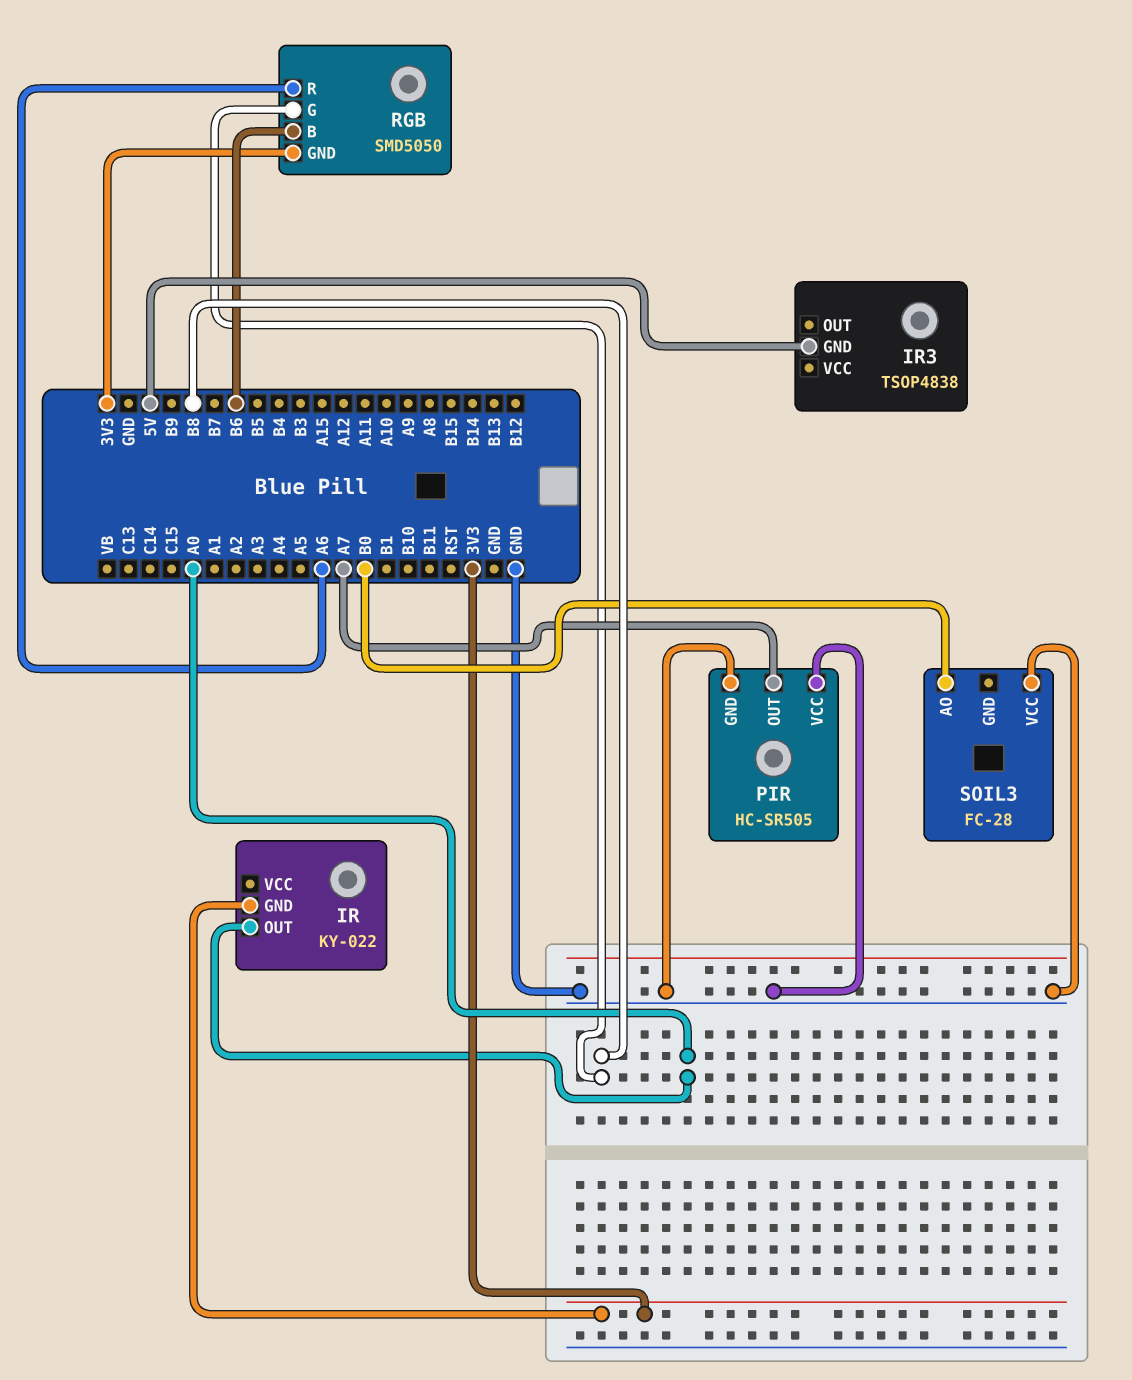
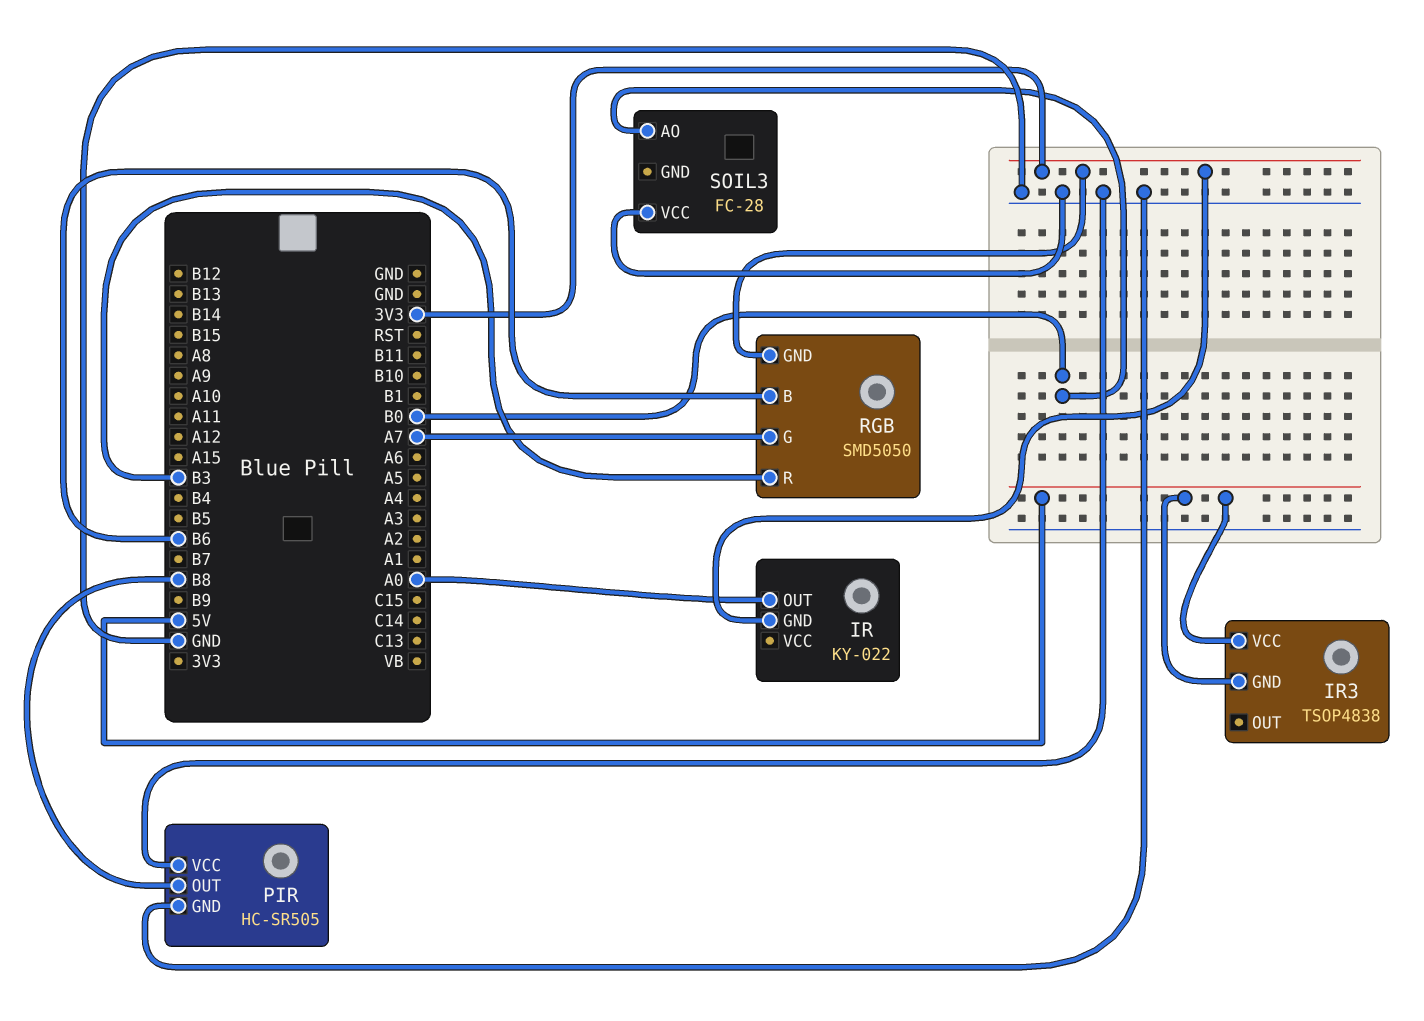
IR3 pin VCC: none -> 5V
PIR pin OUT: A7 -> B8
RGB pin G: B8 -> A7
RGB pin R: A6 -> B3

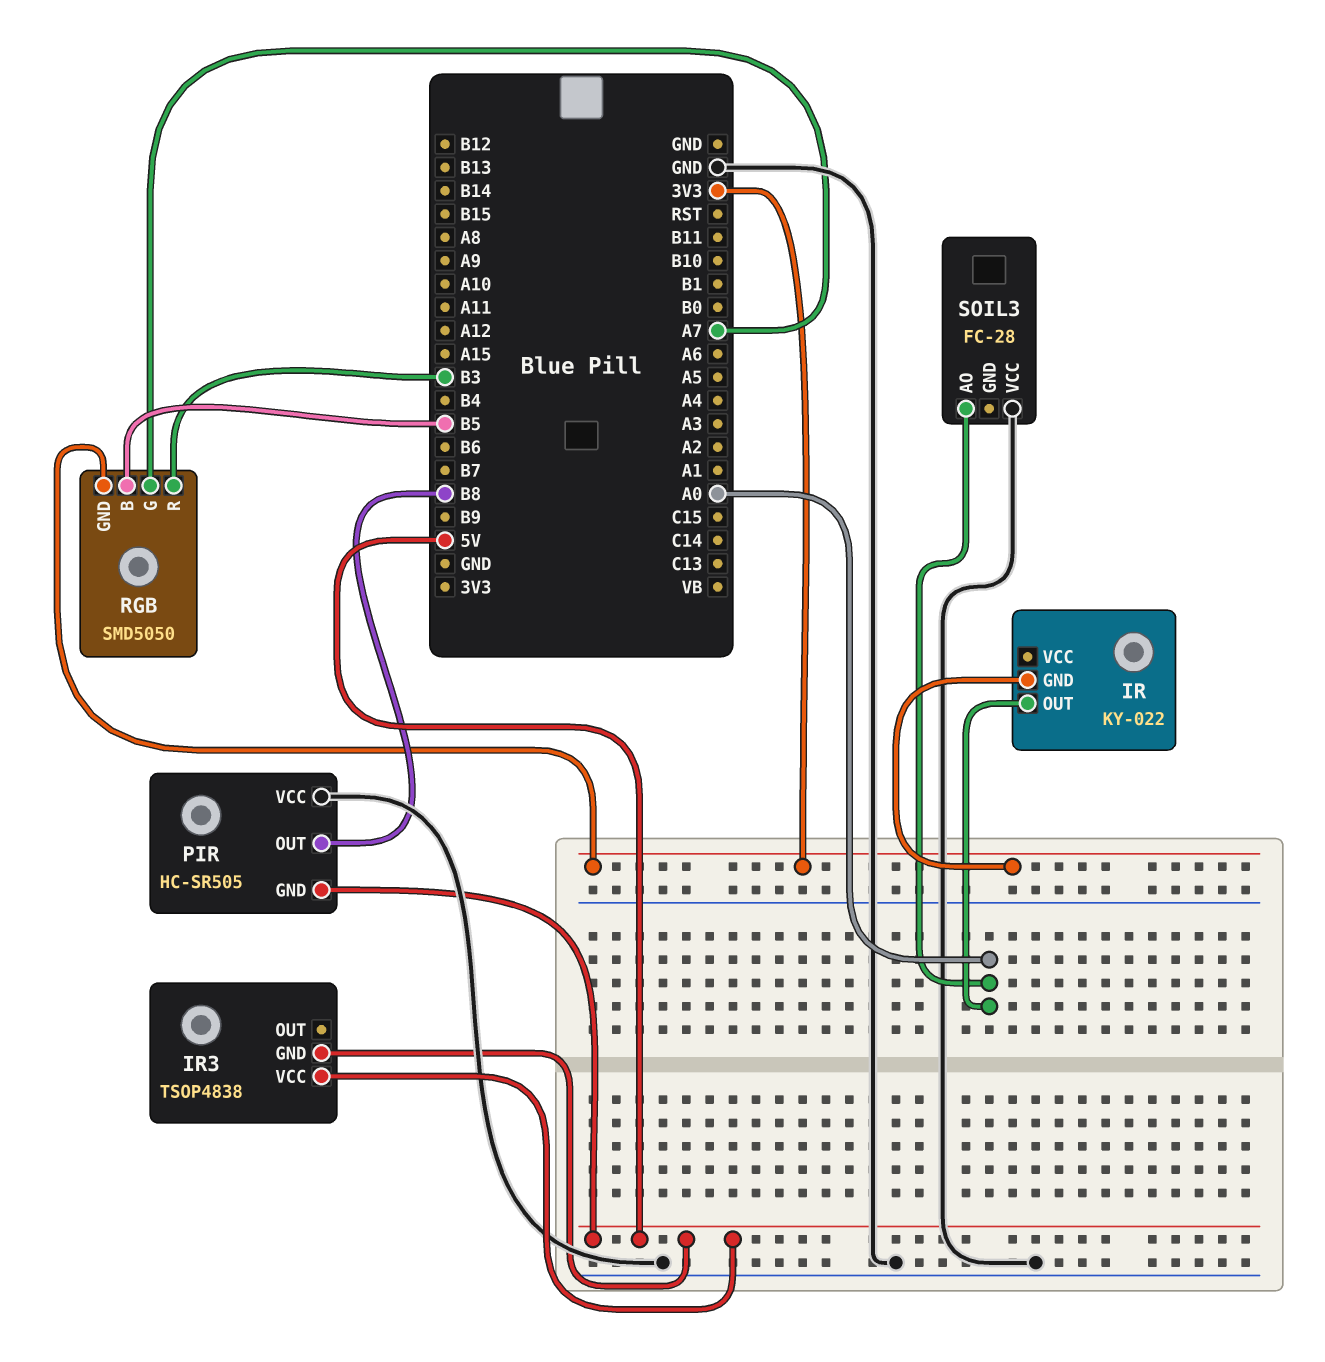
PIR pin GND: GND -> 5V
RGB pin B: B6 -> B5
SOIL3 pin AO: B0 -> A0

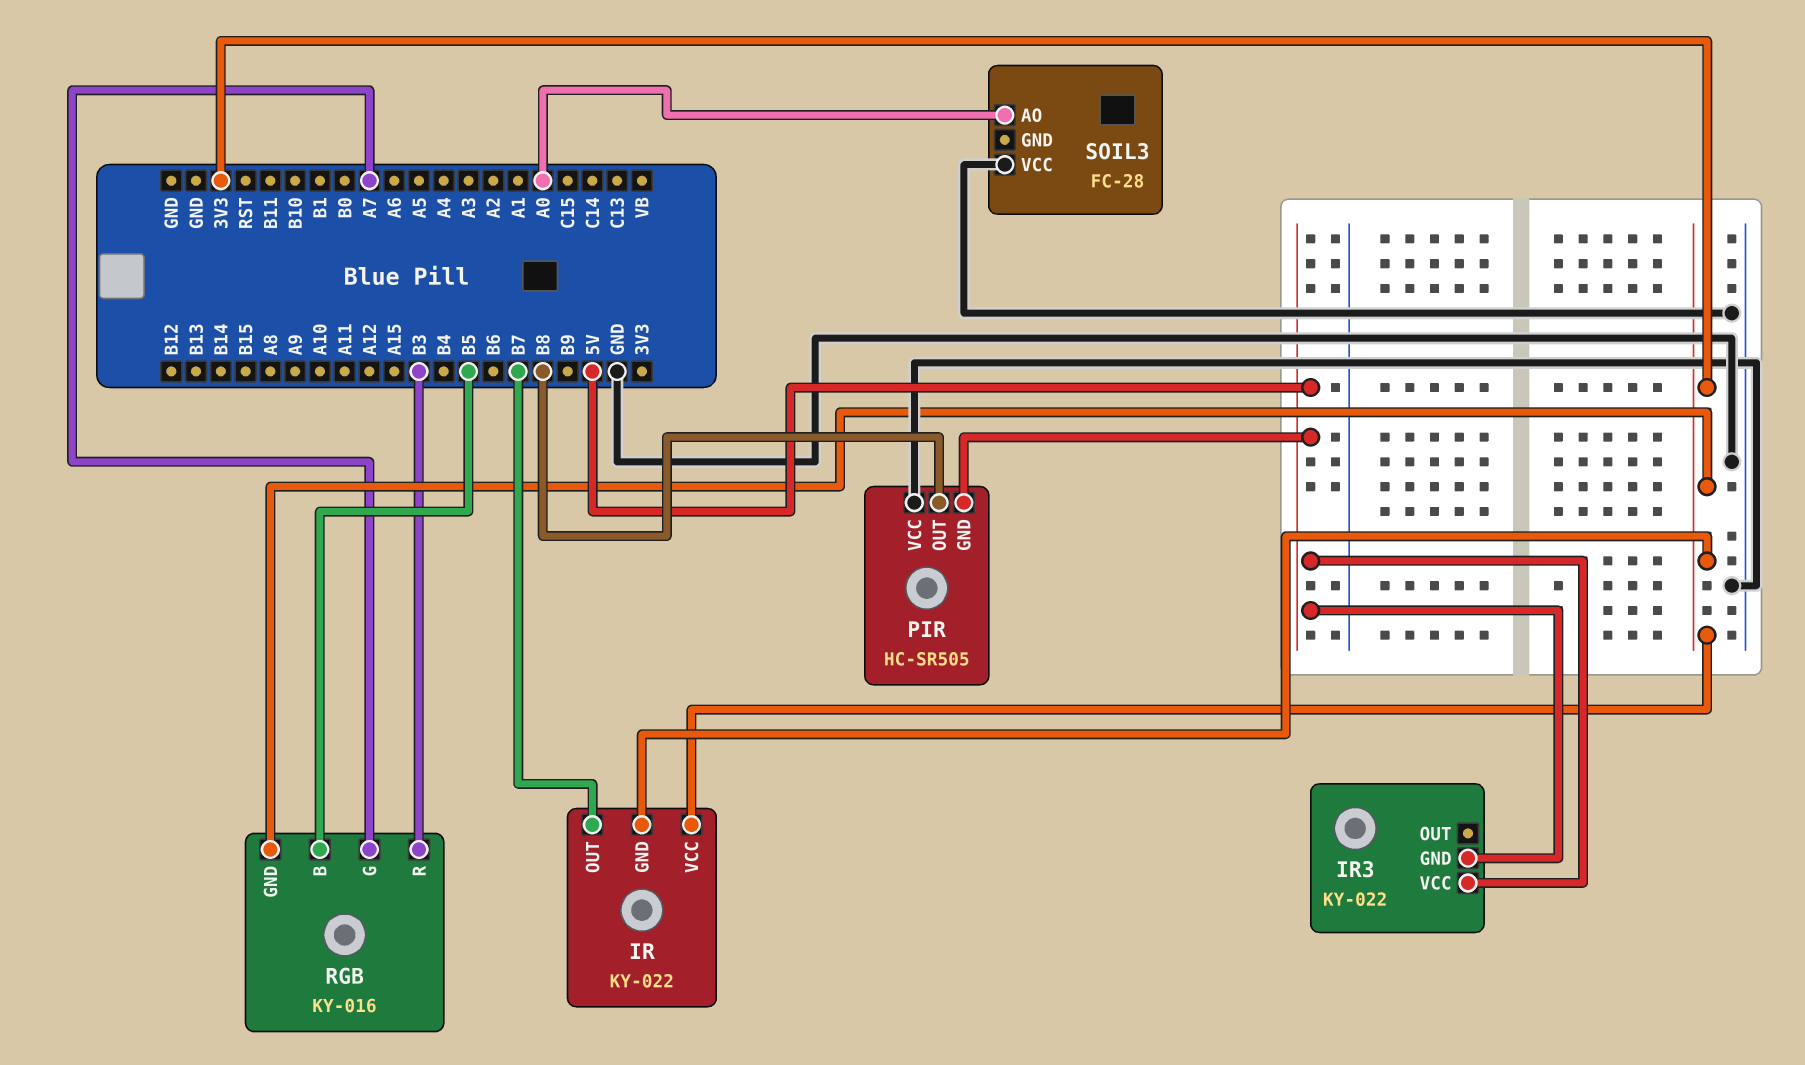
IR pin OUT: A0 -> B7
IR pin VCC: none -> 3V3
IR3: TSOP4838 -> KY-022
RGB: SMD5050 -> KY-016

